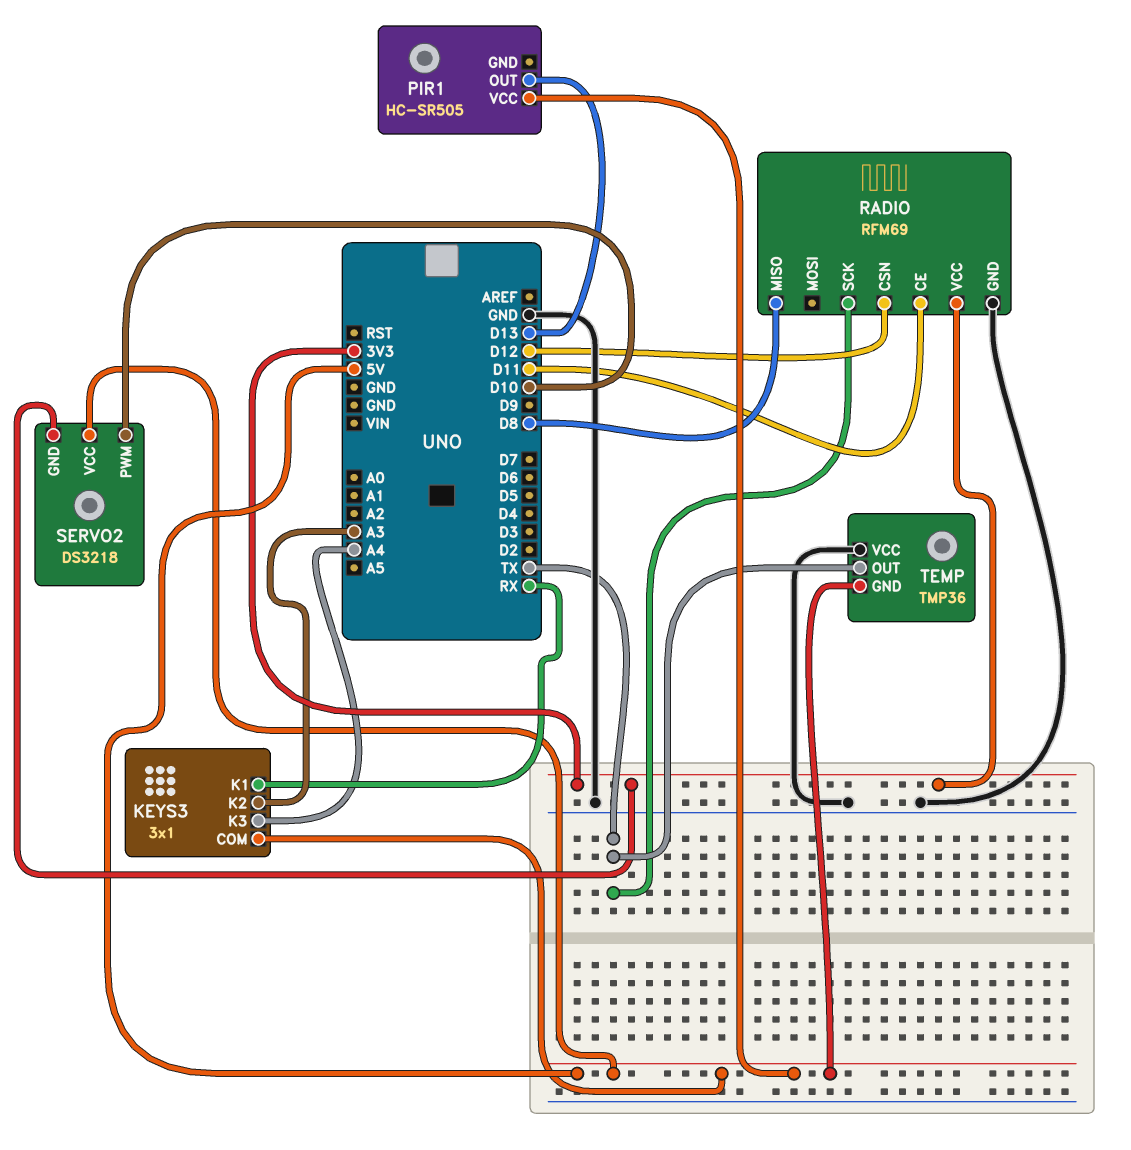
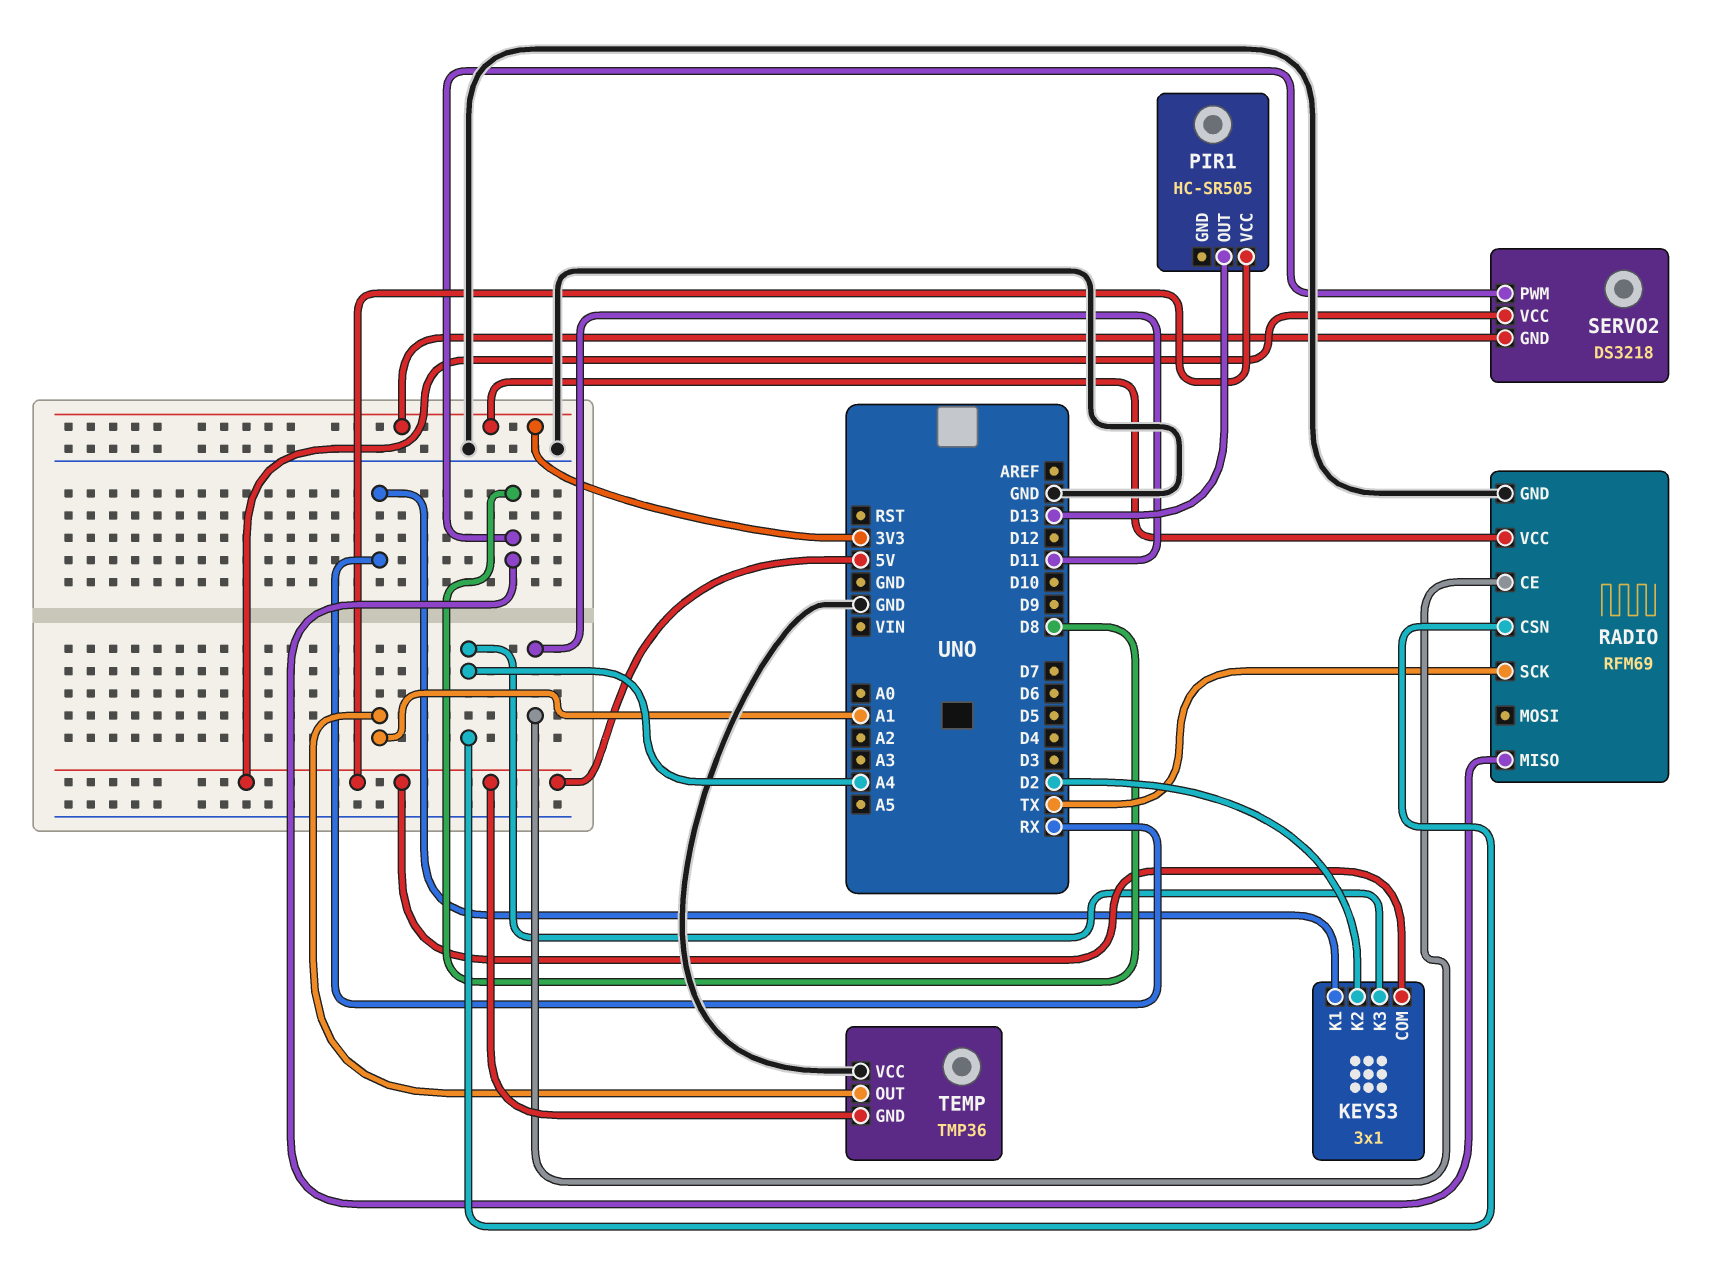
KEYS3 pin K2: A3 -> D2
RADIO pin CSN: D12 -> A4
SERVO2 pin PWM: D10 -> D8
TEMP pin OUT: TX -> A1

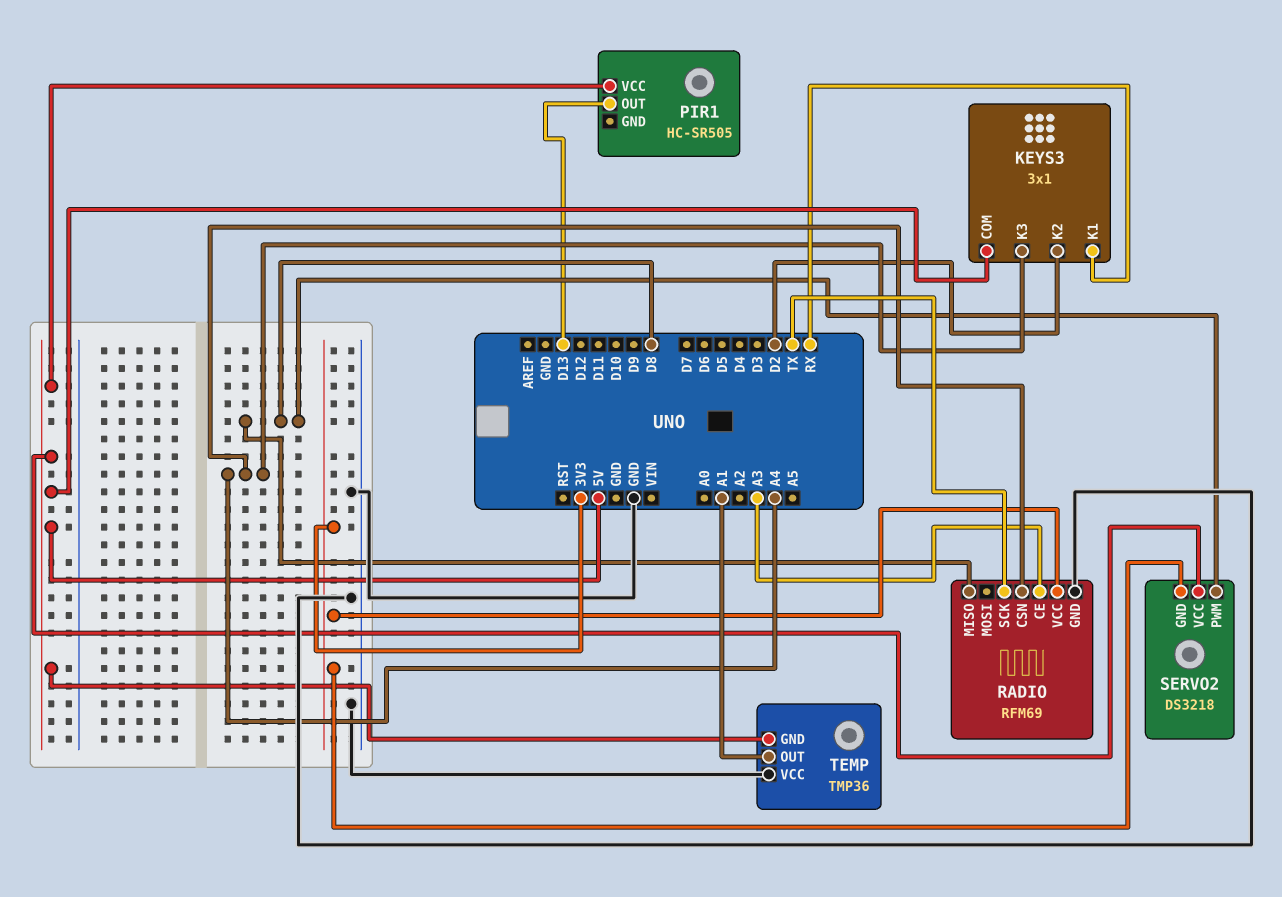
RADIO pin CE: D11 -> A3

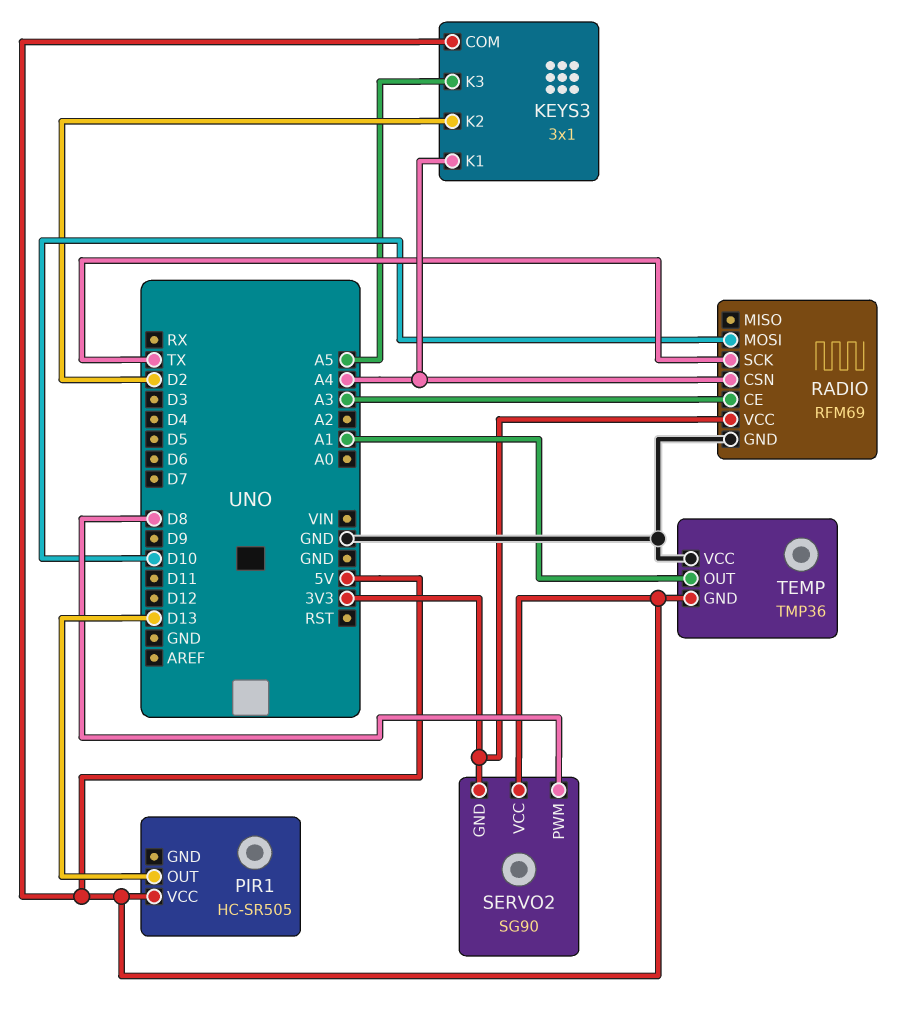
KEYS3 pin K1: RX -> A4
KEYS3 pin K3: A4 -> A5
RADIO pin MISO: D8 -> none
RADIO pin MOSI: none -> D10
SERVO2: DS3218 -> SG90

